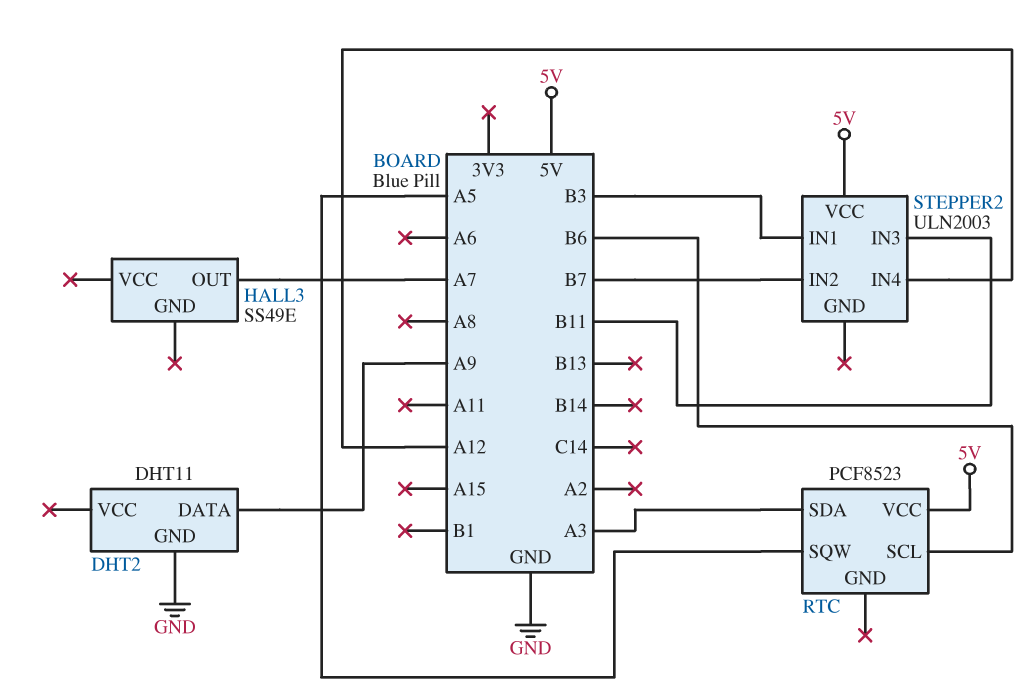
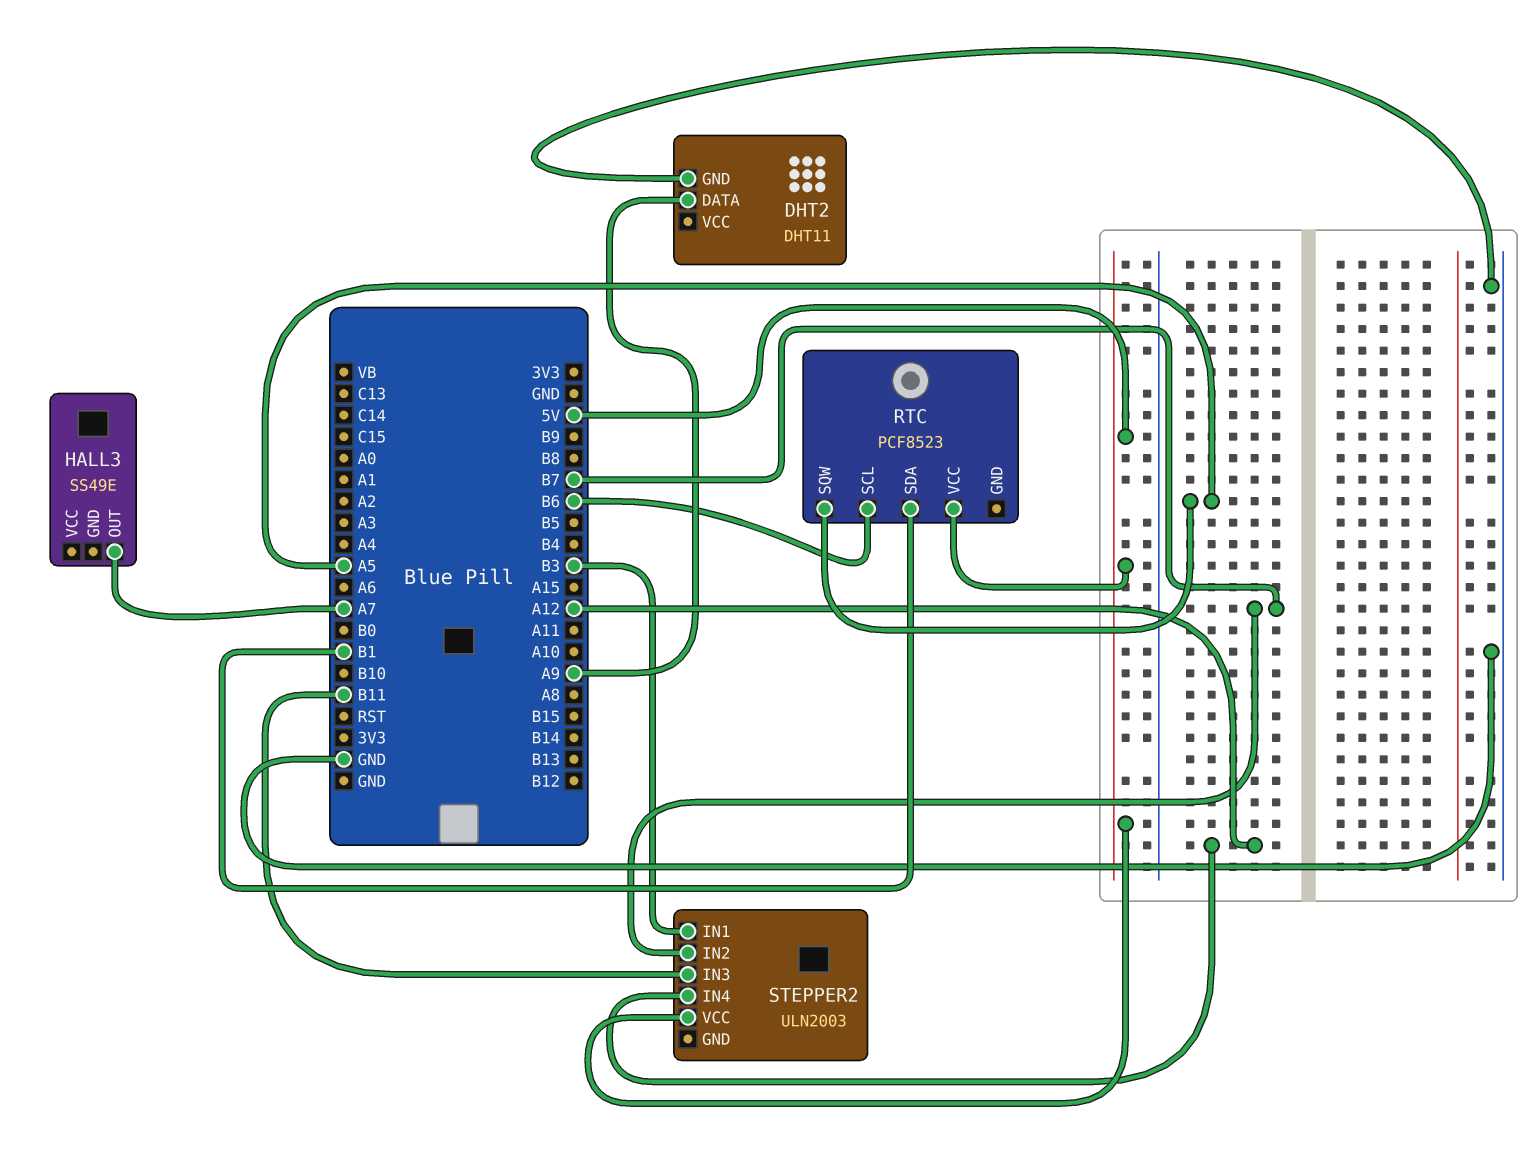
RTC pin SDA: A3 -> B1

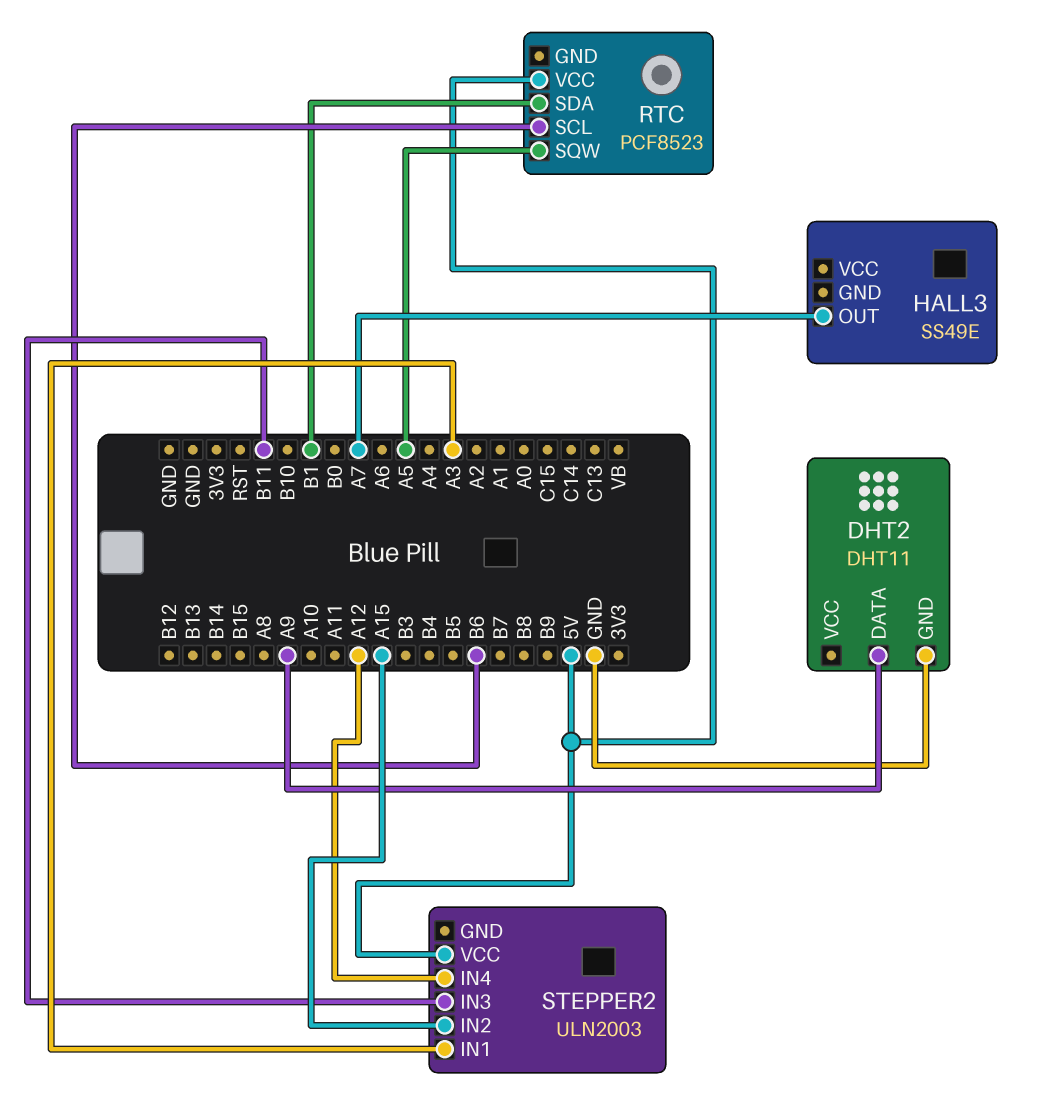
STEPPER2 pin IN1: B3 -> A3
STEPPER2 pin IN2: B7 -> A15

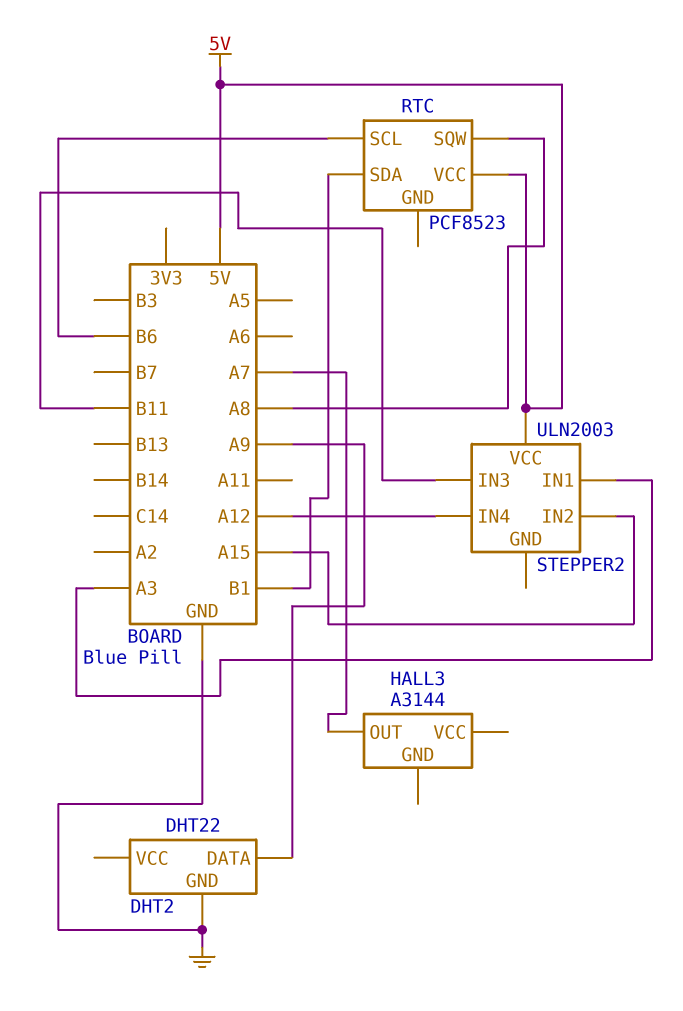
DHT2: DHT11 -> DHT22
HALL3: SS49E -> A3144
RTC pin SQW: A5 -> A8

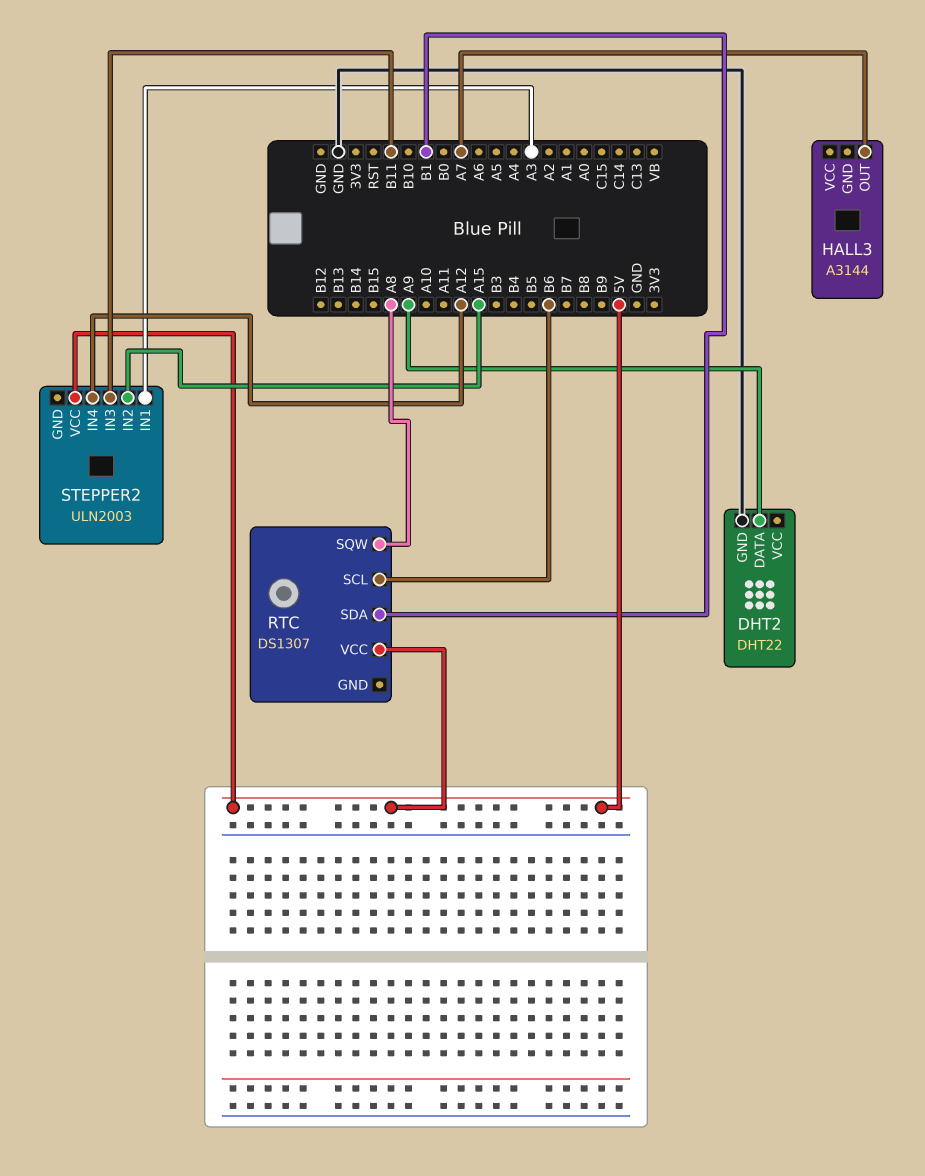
RTC: PCF8523 -> DS1307

